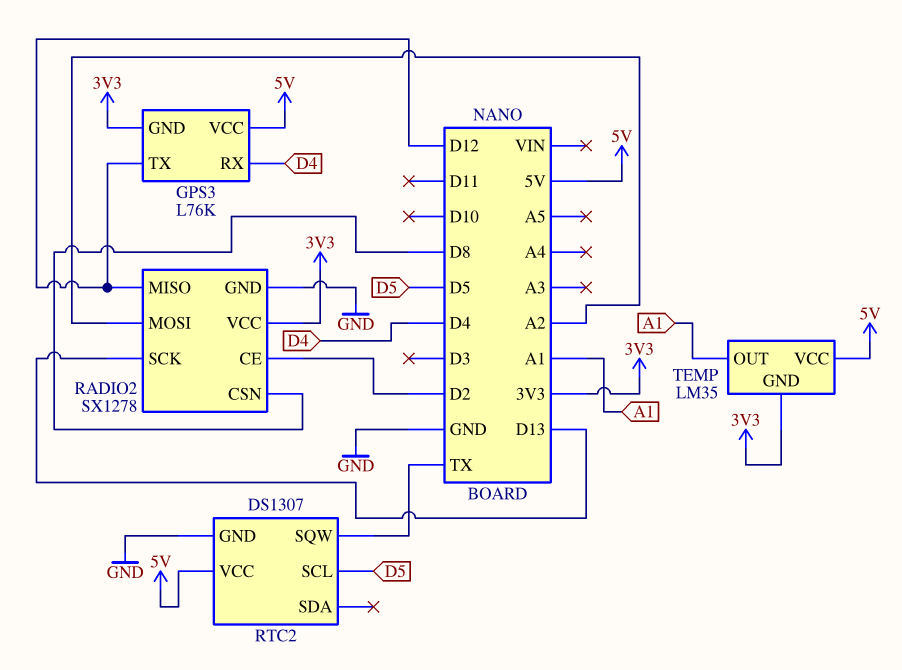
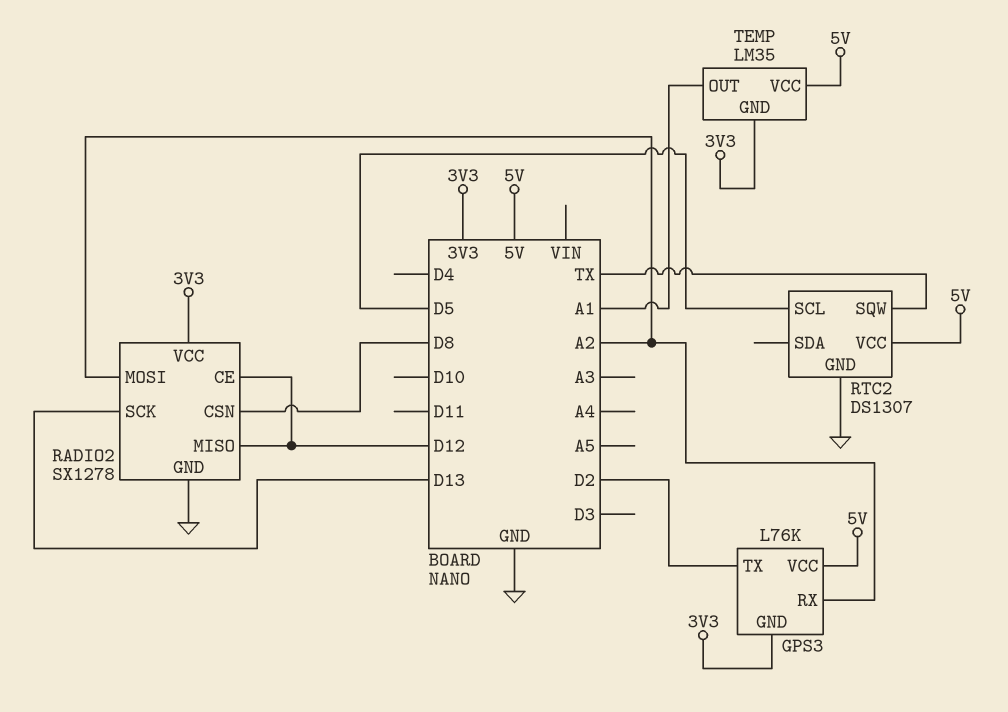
GPS3 pin RX: D4 -> A2
GPS3 pin TX: D12 -> D2
RADIO2 pin CE: D2 -> D12

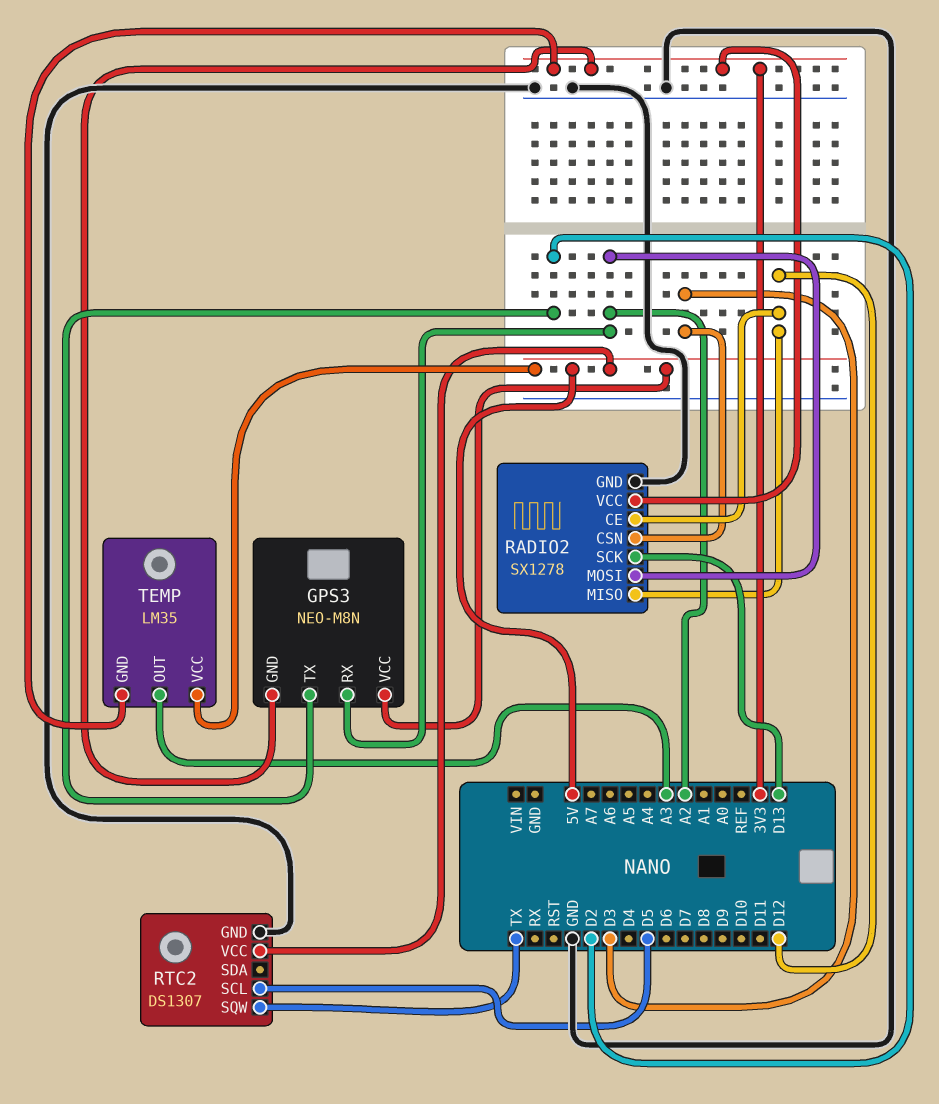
GPS3: L76K -> NEO-M8N
RADIO2 pin CSN: D8 -> D3
TEMP pin OUT: A1 -> A3

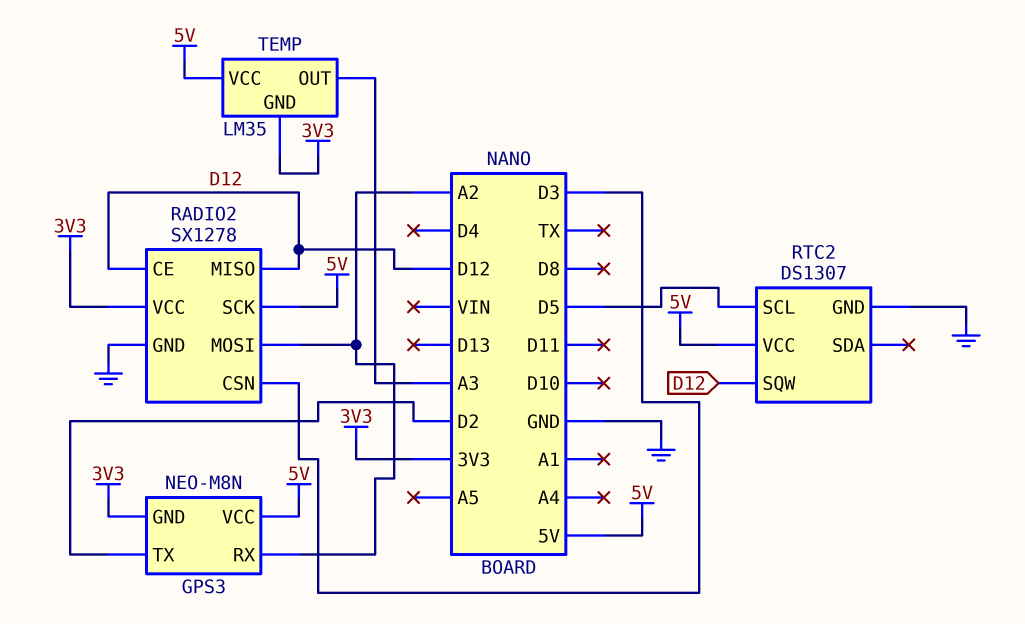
RADIO2 pin SCK: D13 -> 5V
RTC2 pin SQW: TX -> D12

